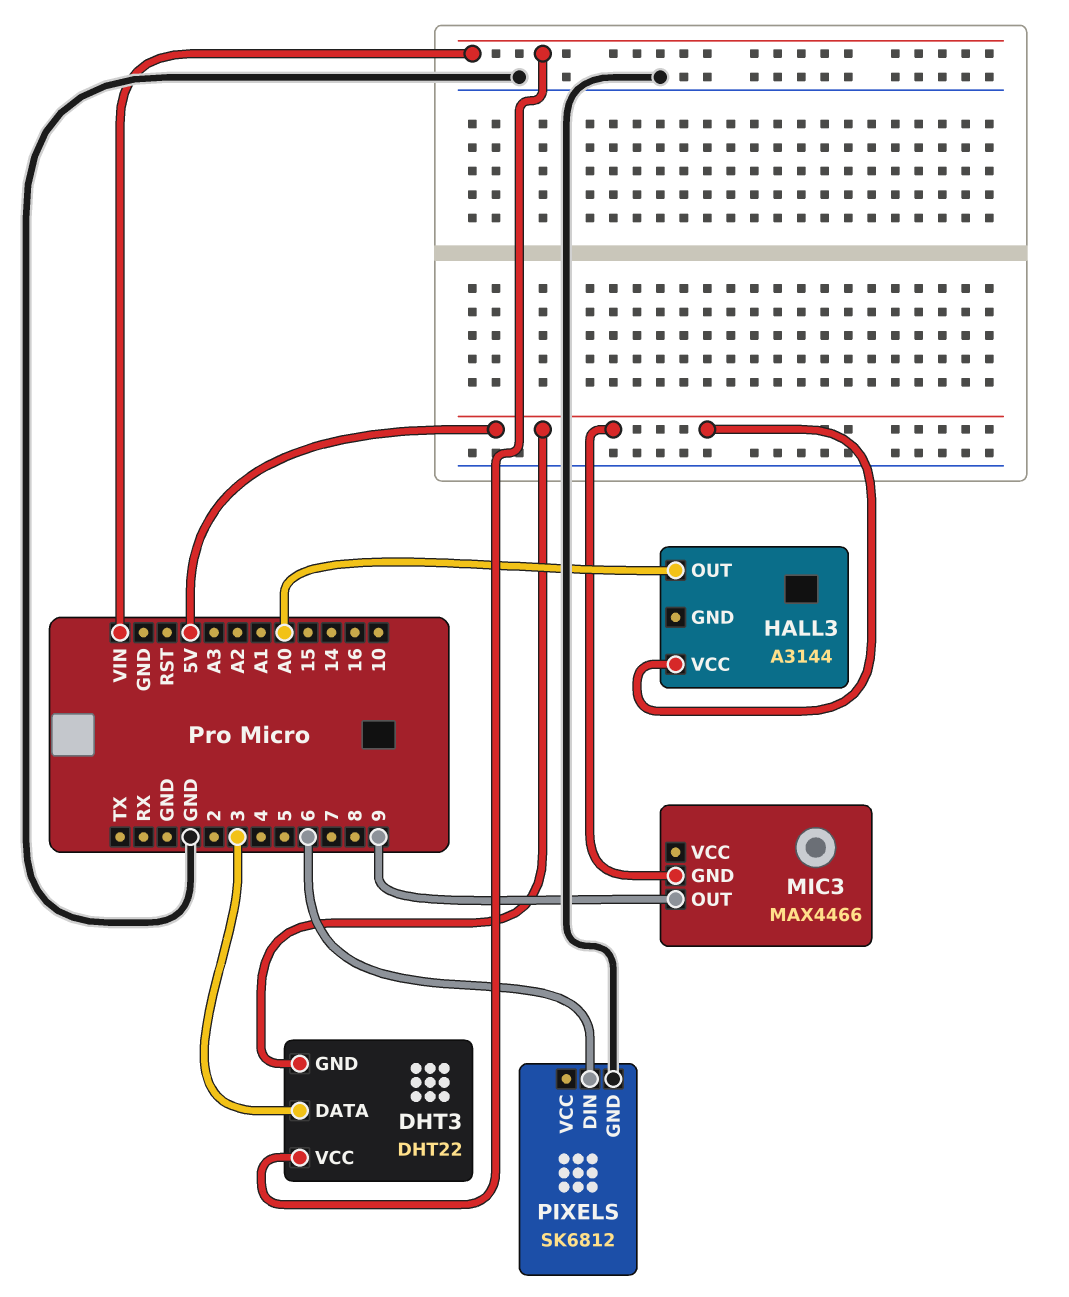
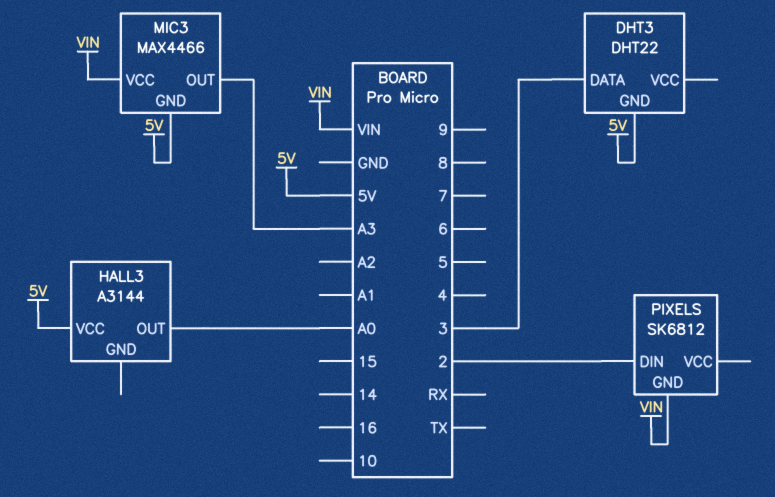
DHT3 pin VCC: VIN -> none
MIC3 pin OUT: 9 -> A3
MIC3 pin VCC: none -> VIN
PIXELS pin DIN: 6 -> 2
PIXELS pin GND: GND -> VIN

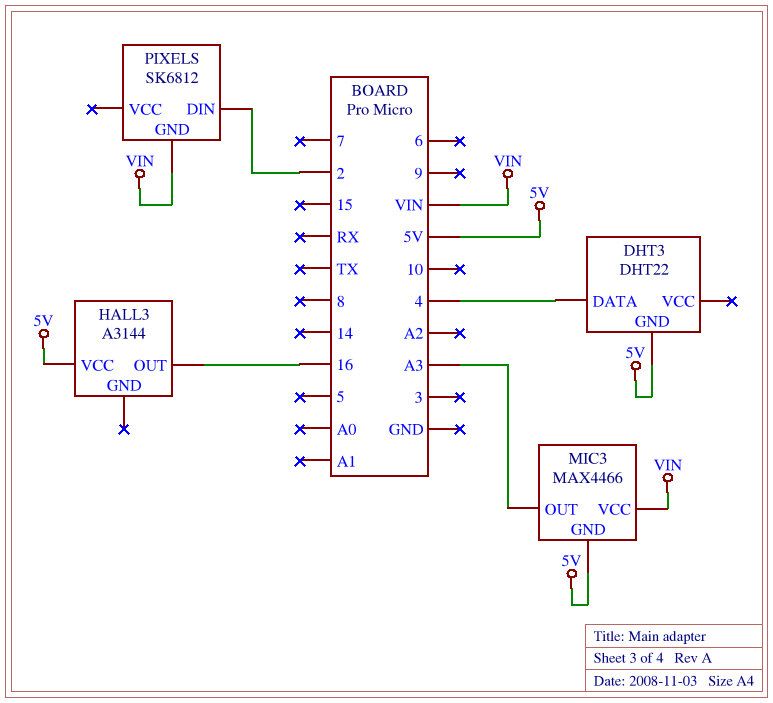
DHT3 pin DATA: 3 -> 4
HALL3 pin OUT: A0 -> 16

